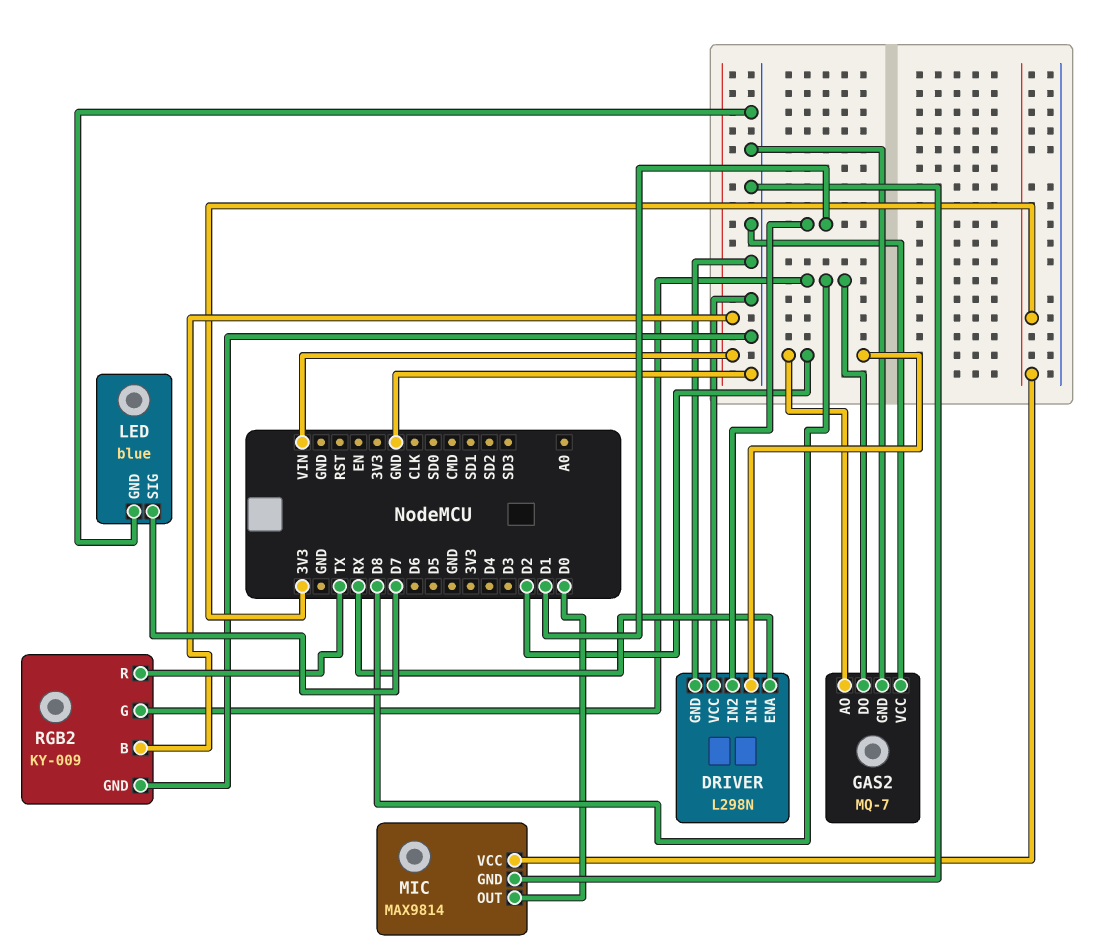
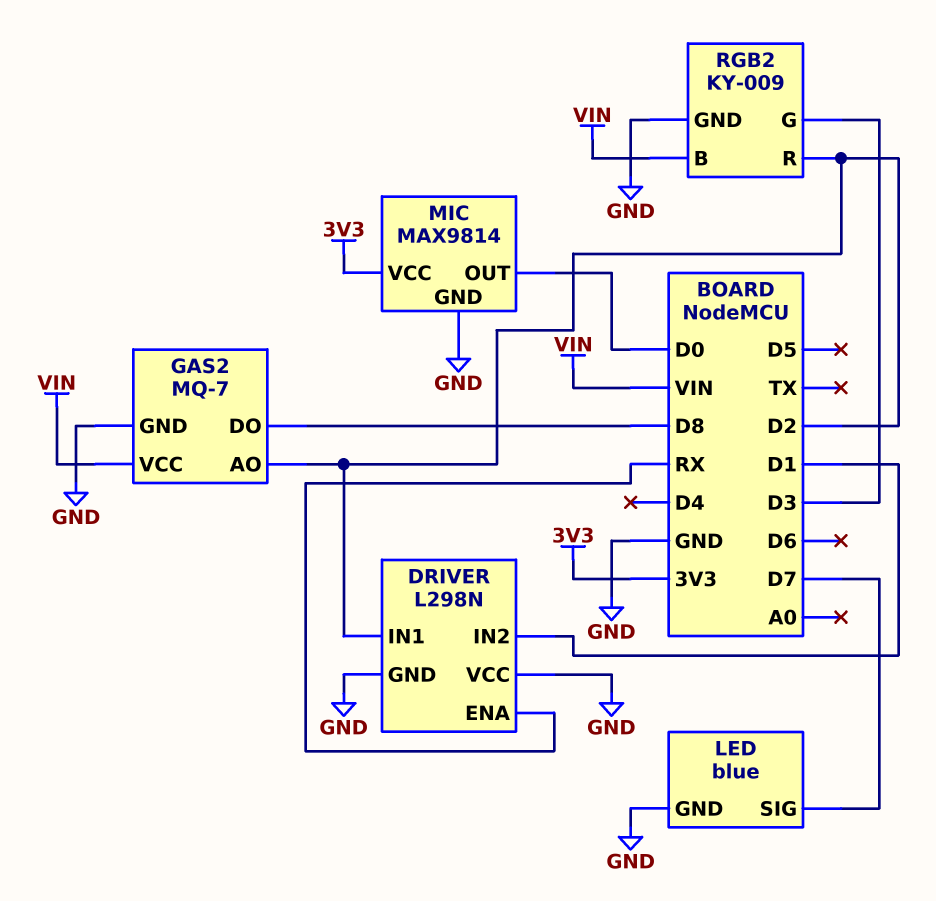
GAS2 pin VCC: GND -> VIN
RGB2 pin G: D8 -> D3
RGB2 pin R: TX -> D2

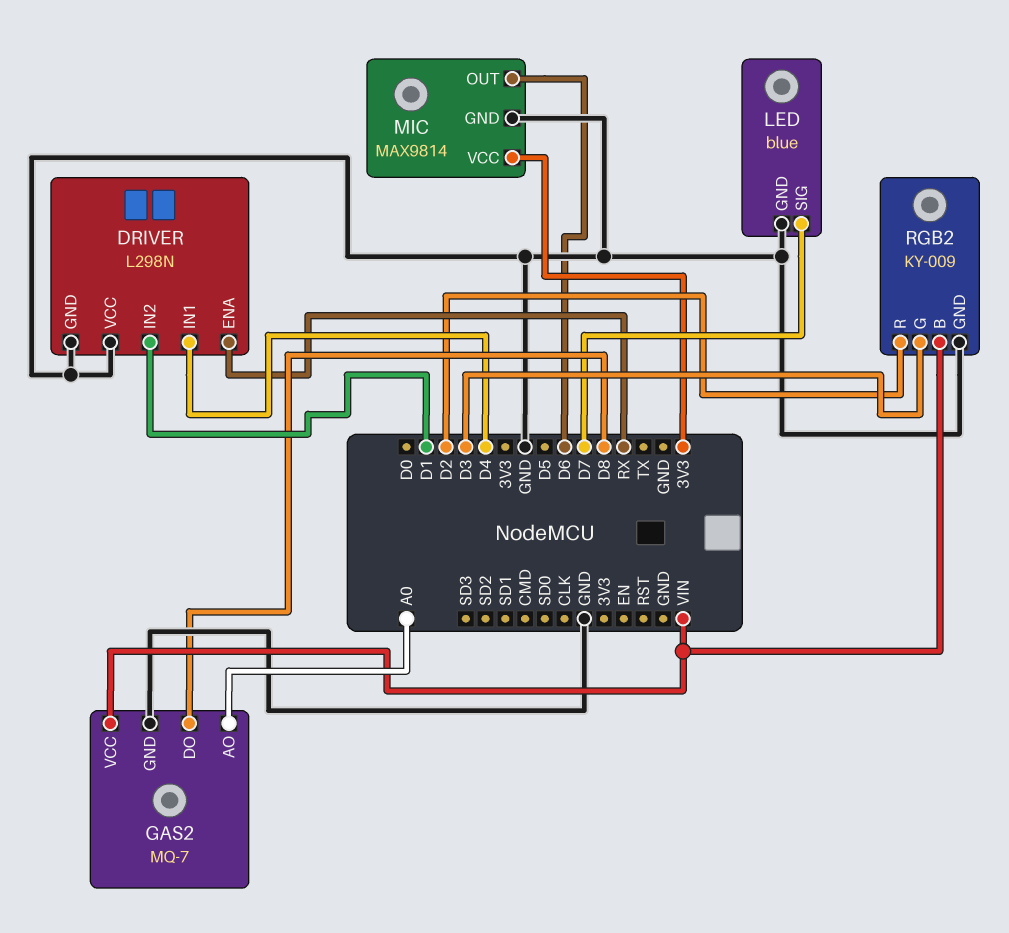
DRIVER pin IN1: D2 -> D4
GAS2 pin AO: D2 -> A0
MIC pin OUT: D0 -> D6

